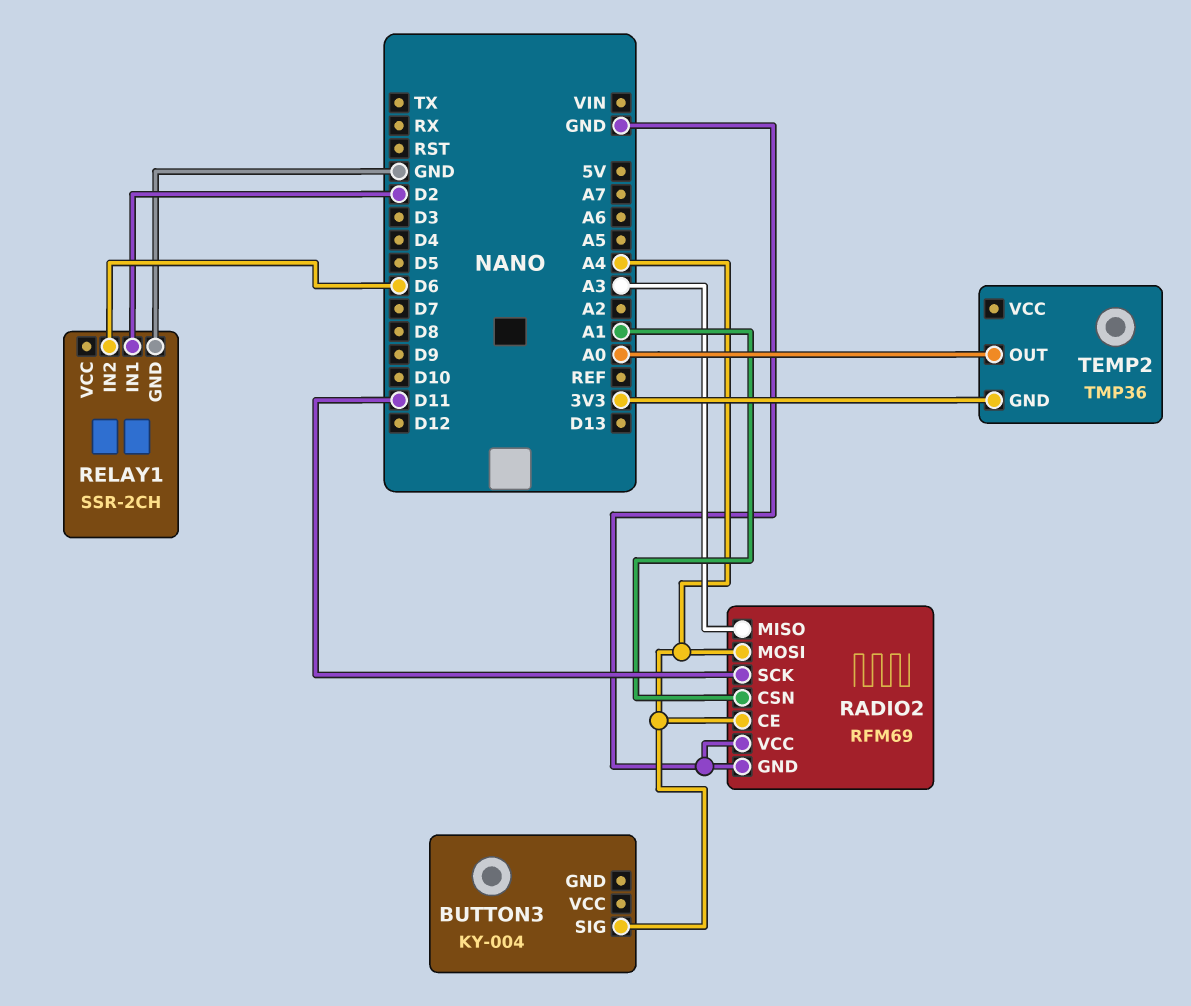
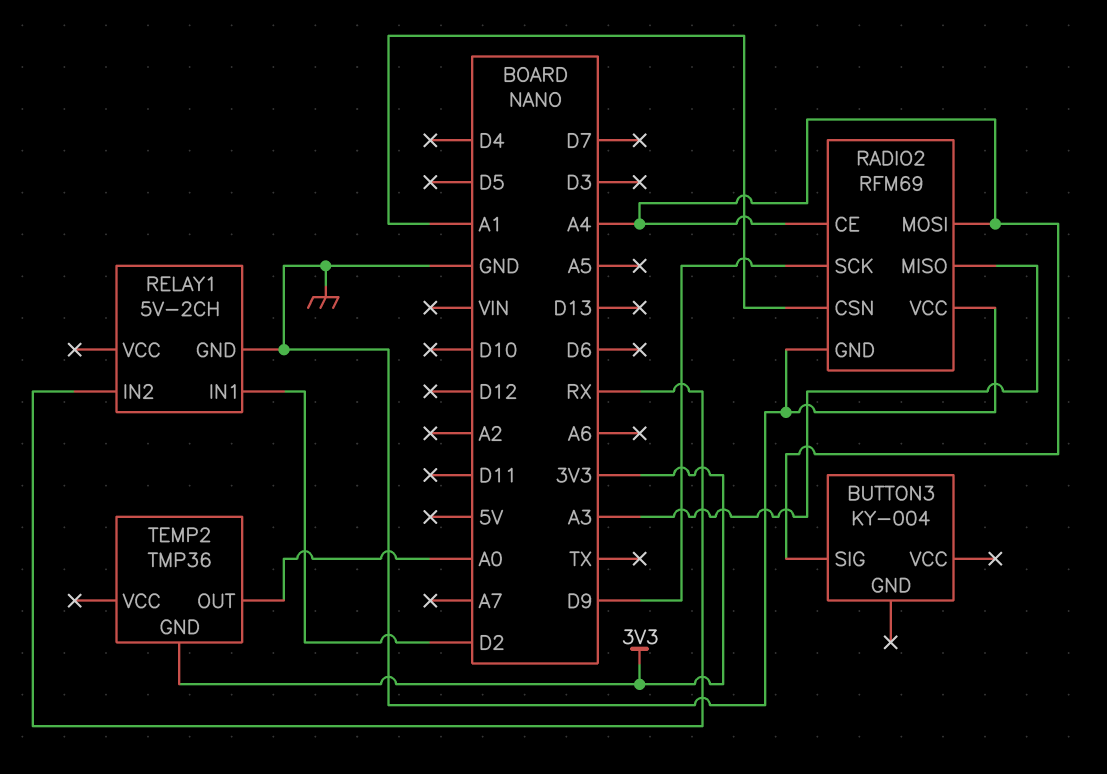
RADIO2 pin SCK: D11 -> D9
RELAY1: SSR-2CH -> 5V-2CH
RELAY1 pin IN2: D6 -> RX

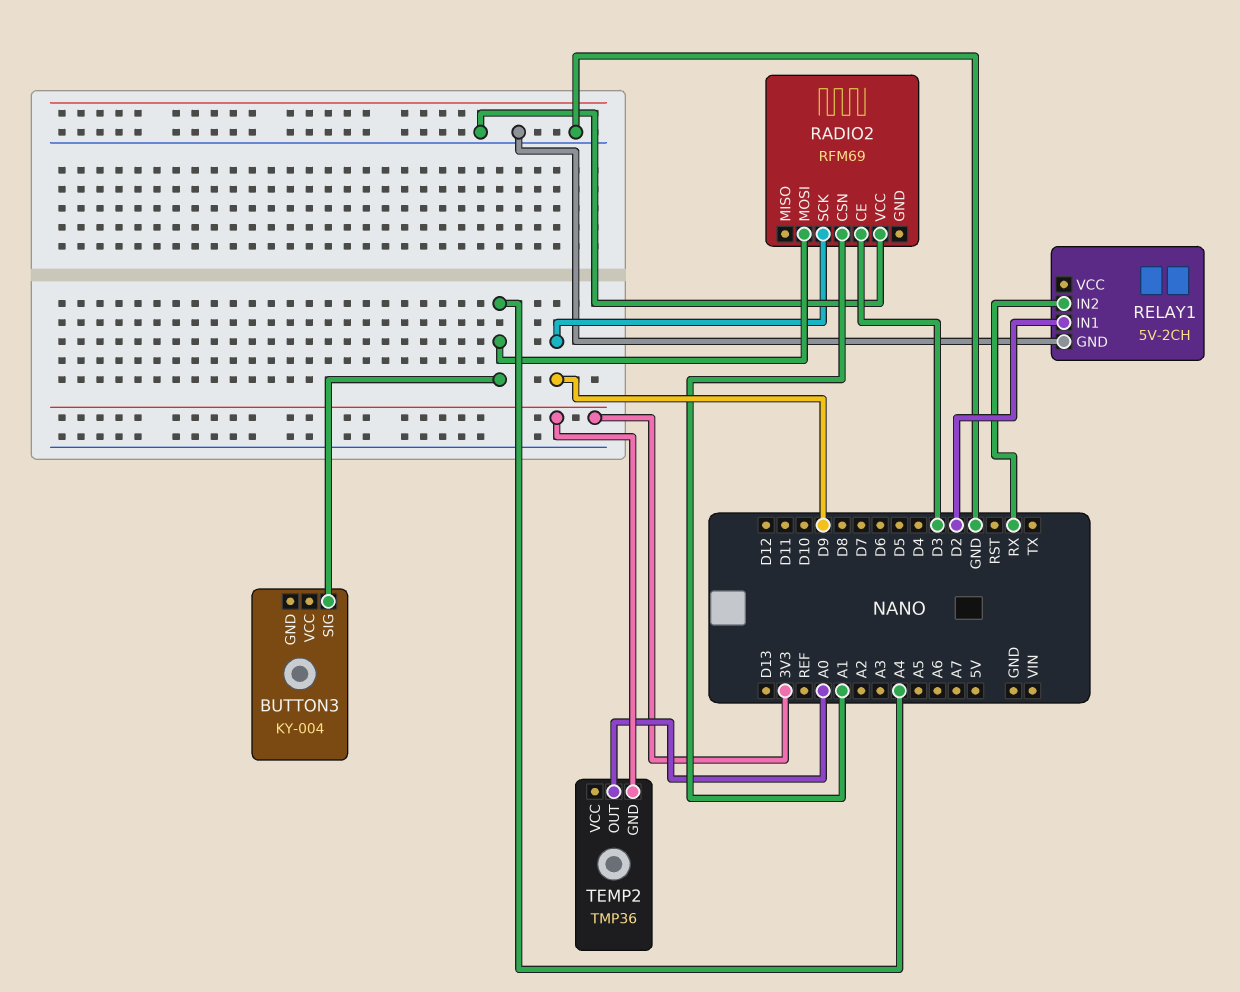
RADIO2 pin CE: A4 -> D3
RADIO2 pin GND: GND -> none
RADIO2 pin MISO: A3 -> none

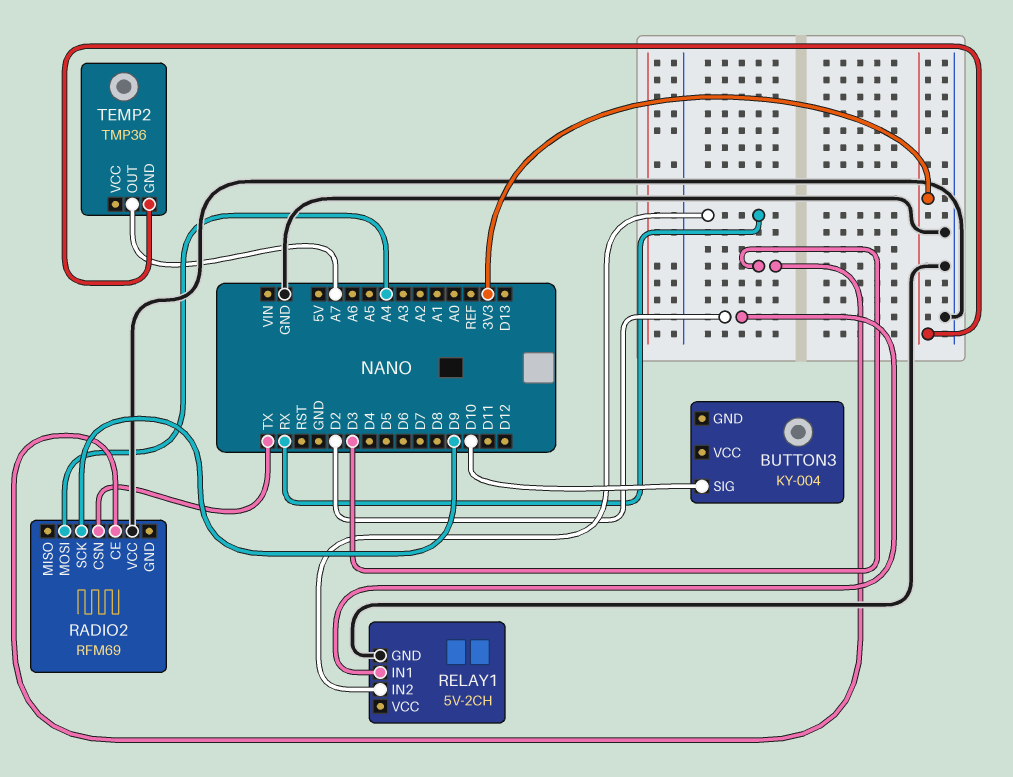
BUTTON3 pin SIG: A4 -> D10
RADIO2 pin CSN: A1 -> TX
TEMP2 pin OUT: A0 -> A7

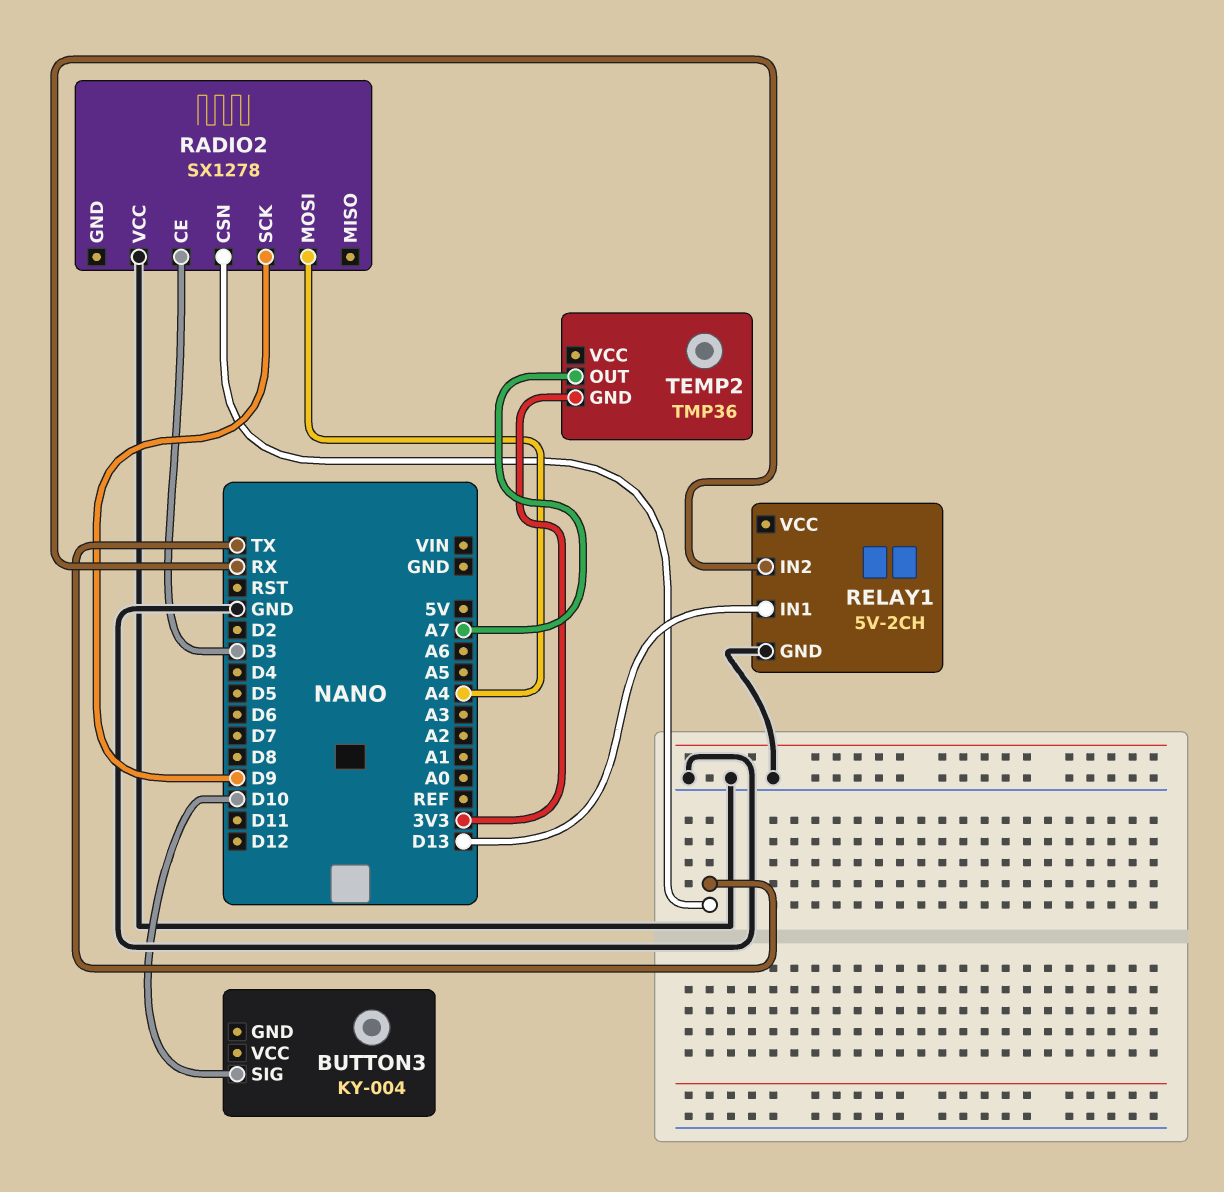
RADIO2: RFM69 -> SX1278
RELAY1 pin IN1: D2 -> D13

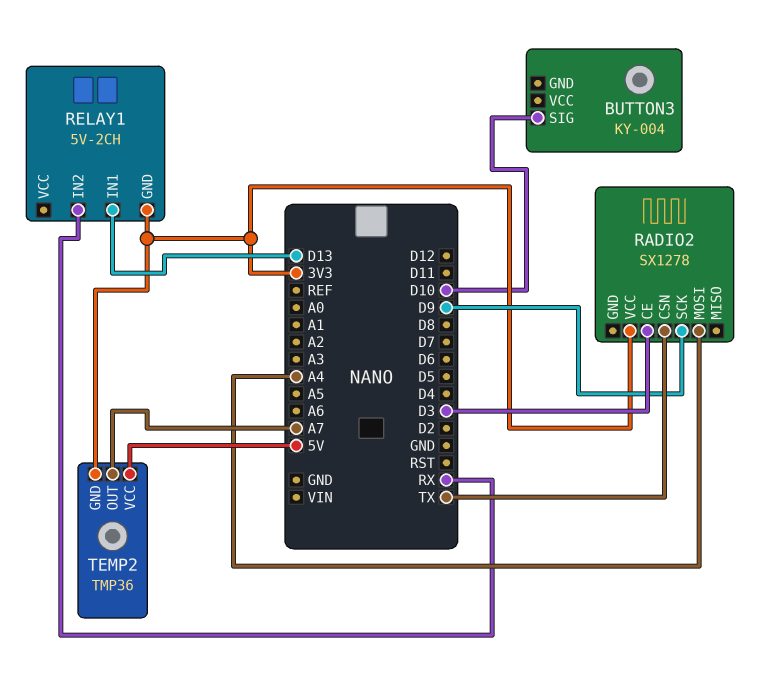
RADIO2 pin VCC: GND -> 3V3
RELAY1 pin GND: GND -> 3V3
TEMP2 pin VCC: none -> 5V

